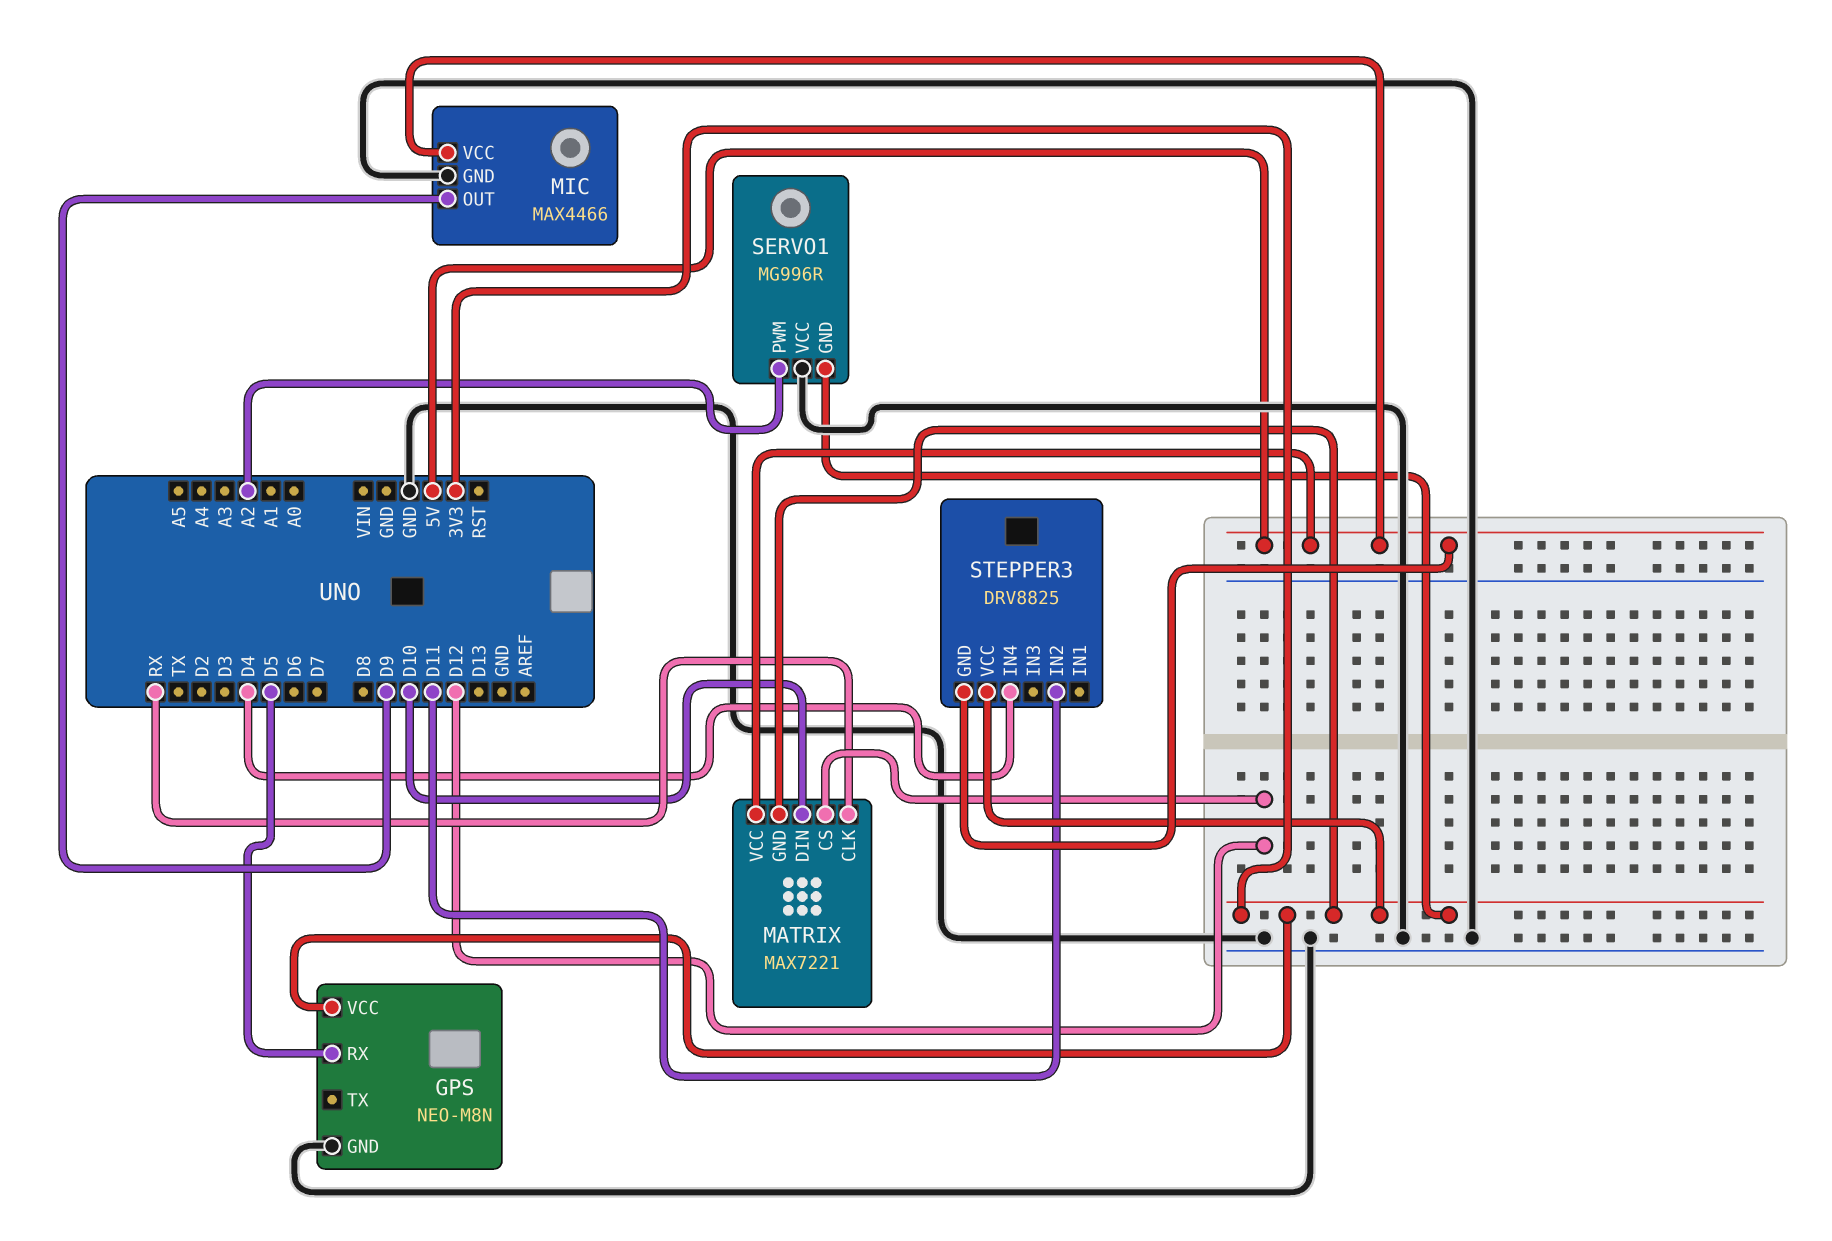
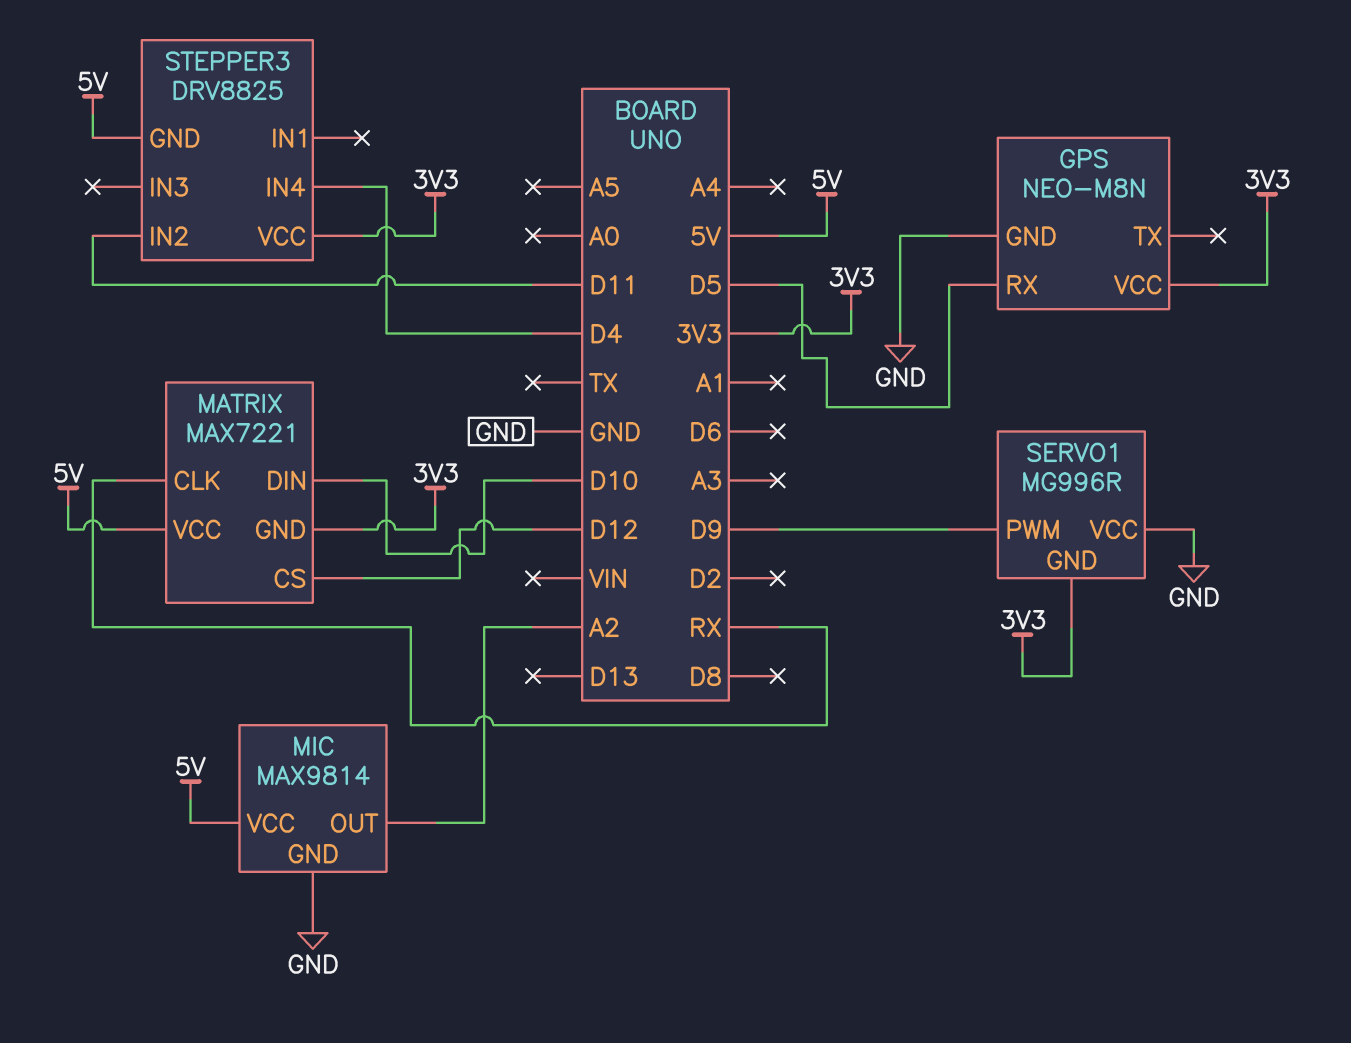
MIC: MAX4466 -> MAX9814
MIC pin OUT: D9 -> A2
SERVO1 pin PWM: A2 -> D9

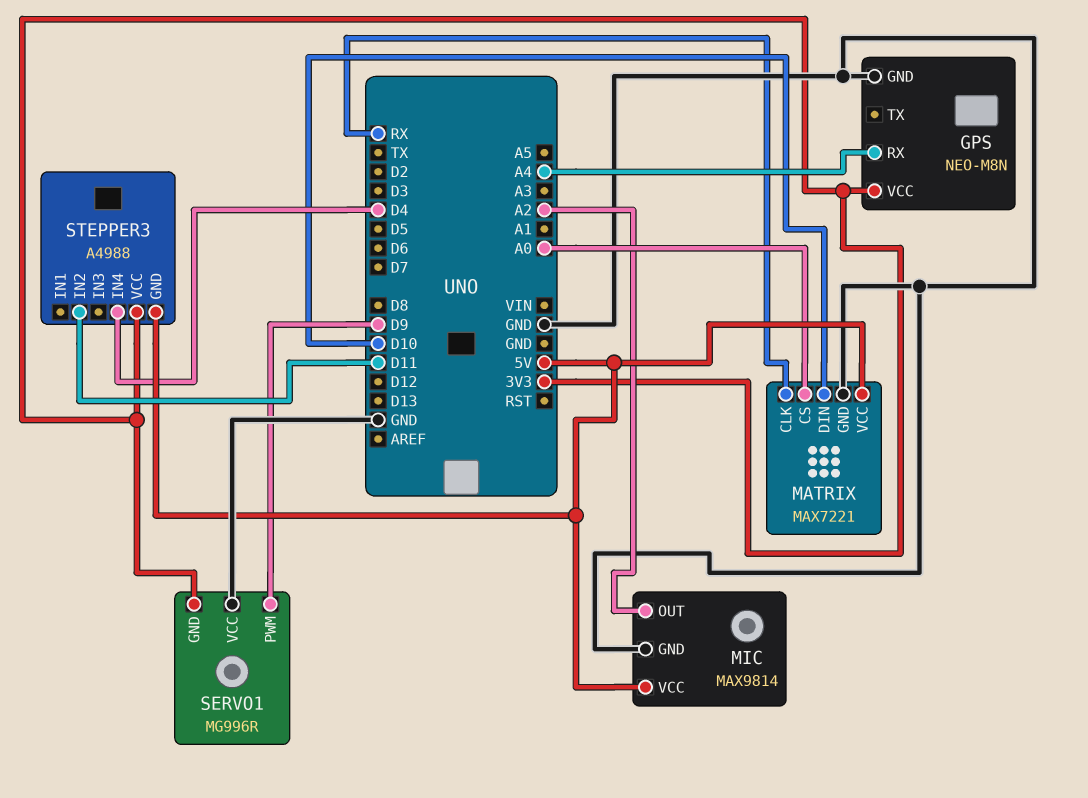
GPS pin RX: D5 -> A4
MATRIX pin CS: D12 -> A0
MATRIX pin GND: 3V3 -> GND
STEPPER3: DRV8825 -> A4988

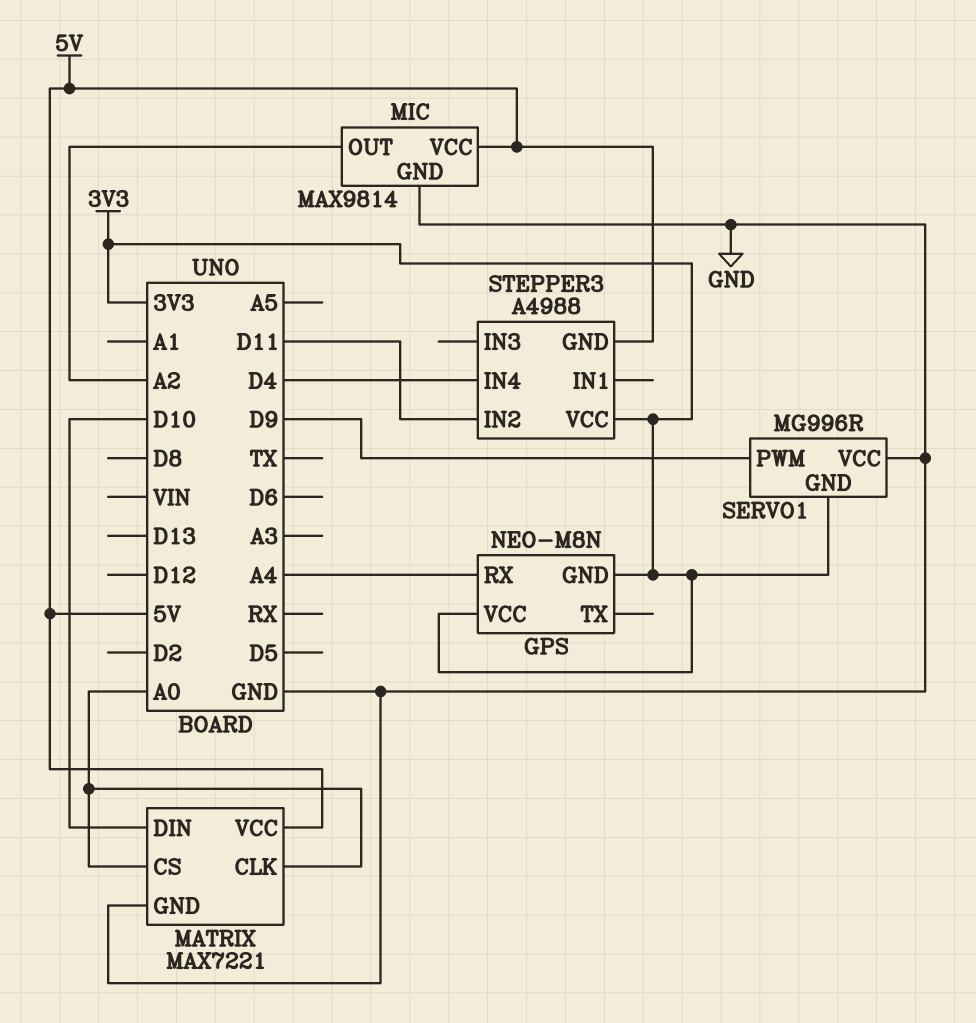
GPS pin GND: GND -> 3V3
MATRIX pin CLK: RX -> A0

